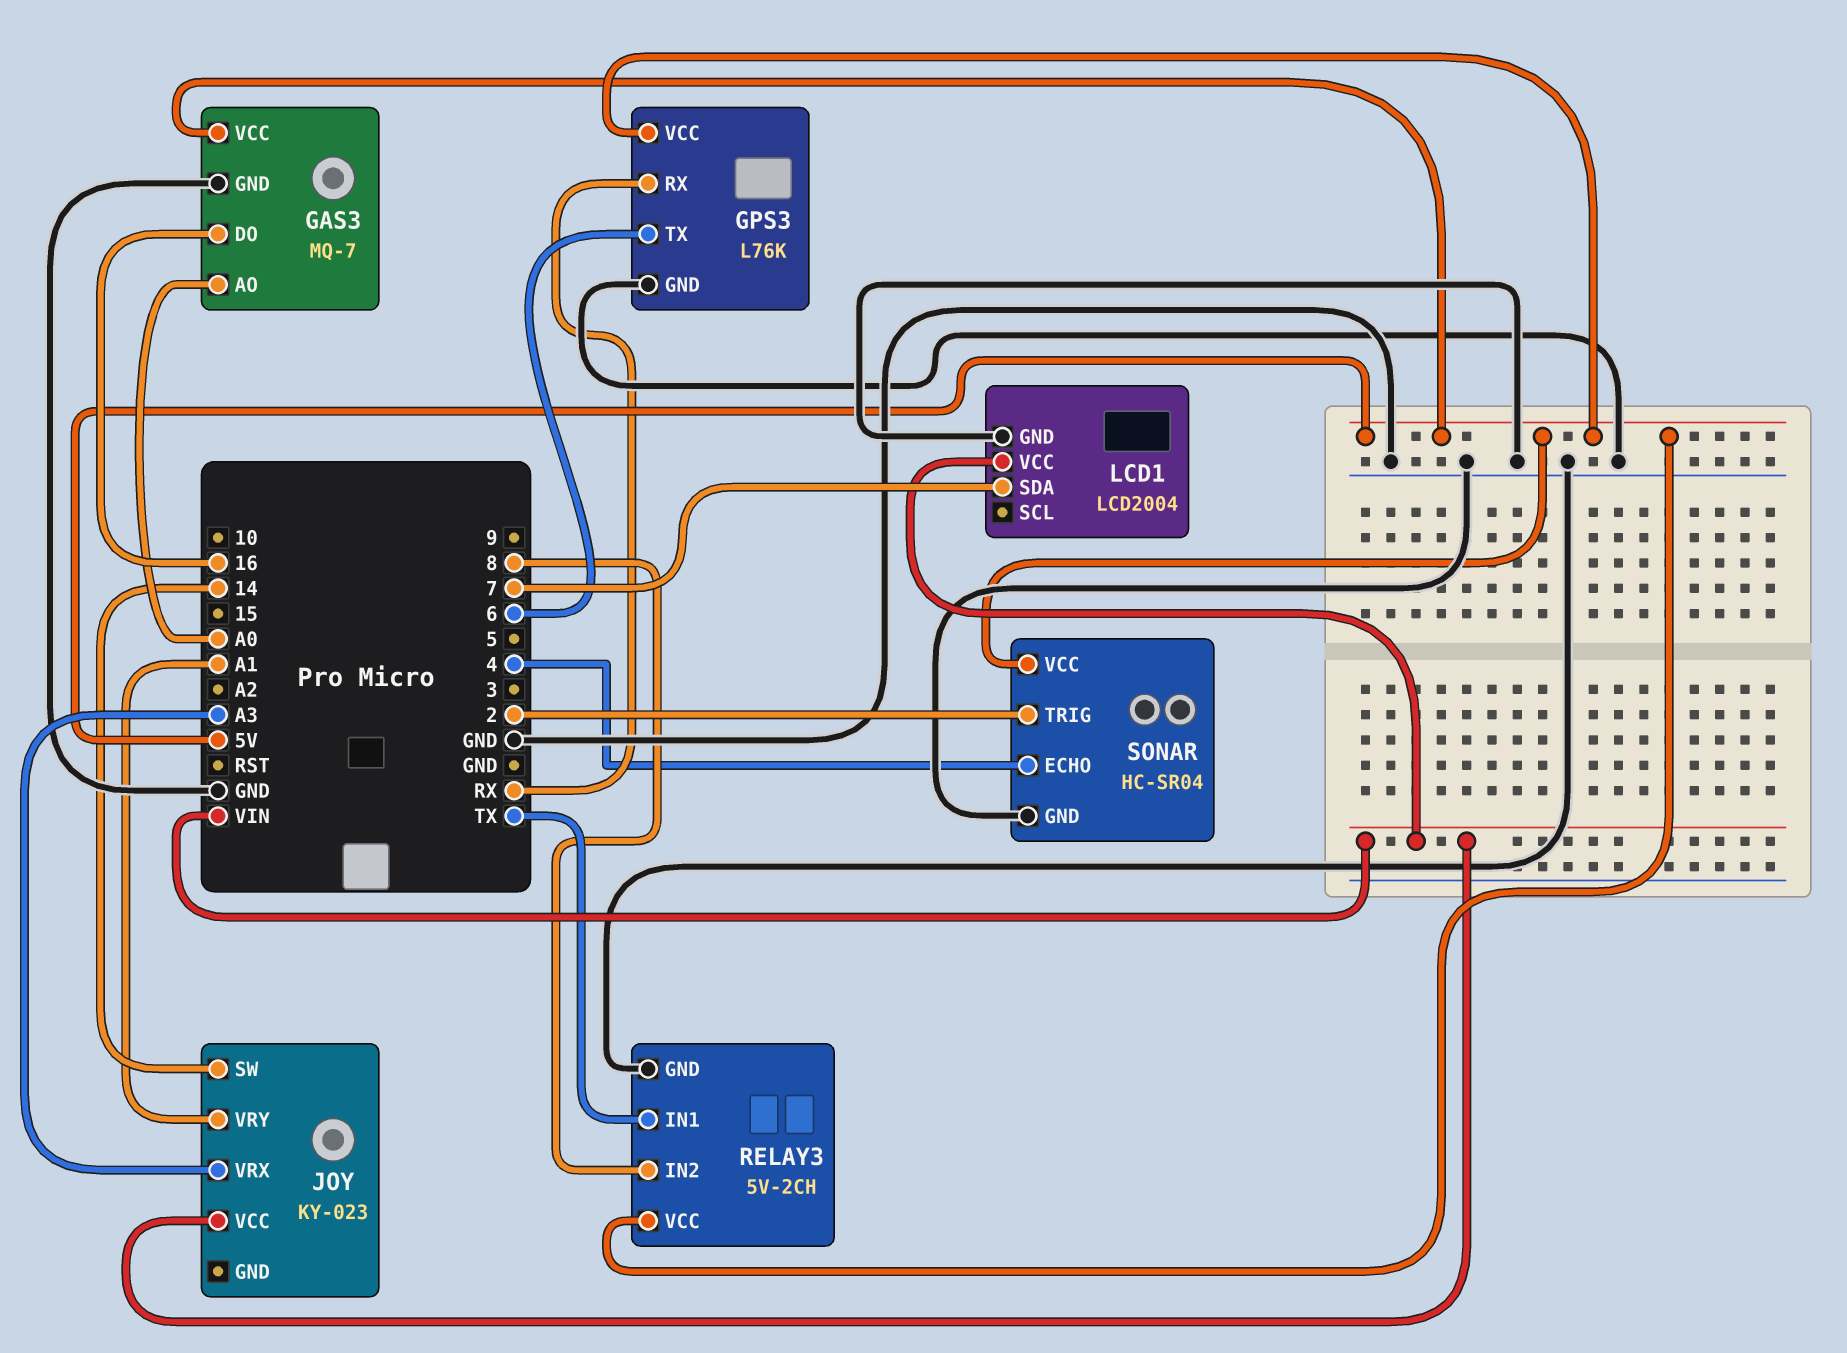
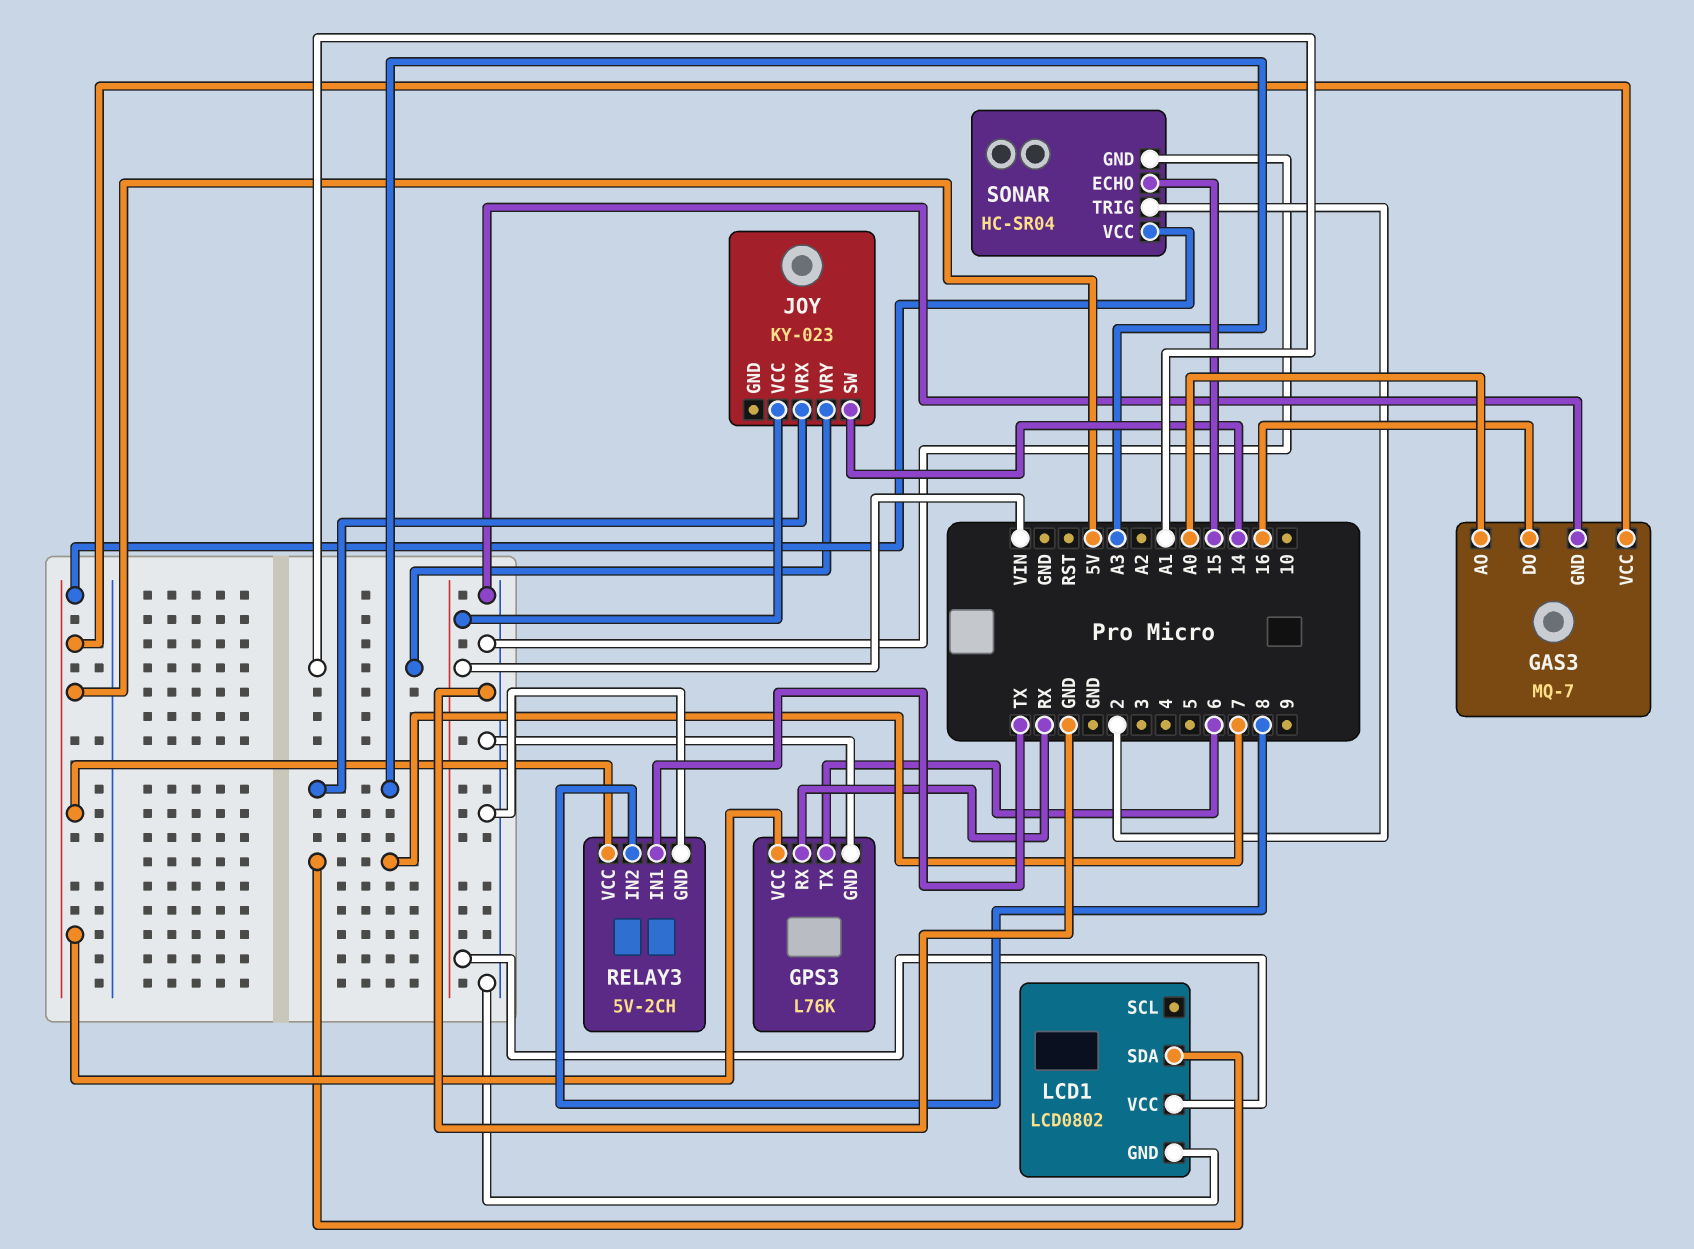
LCD1: LCD2004 -> LCD0802
SONAR pin ECHO: 4 -> 15

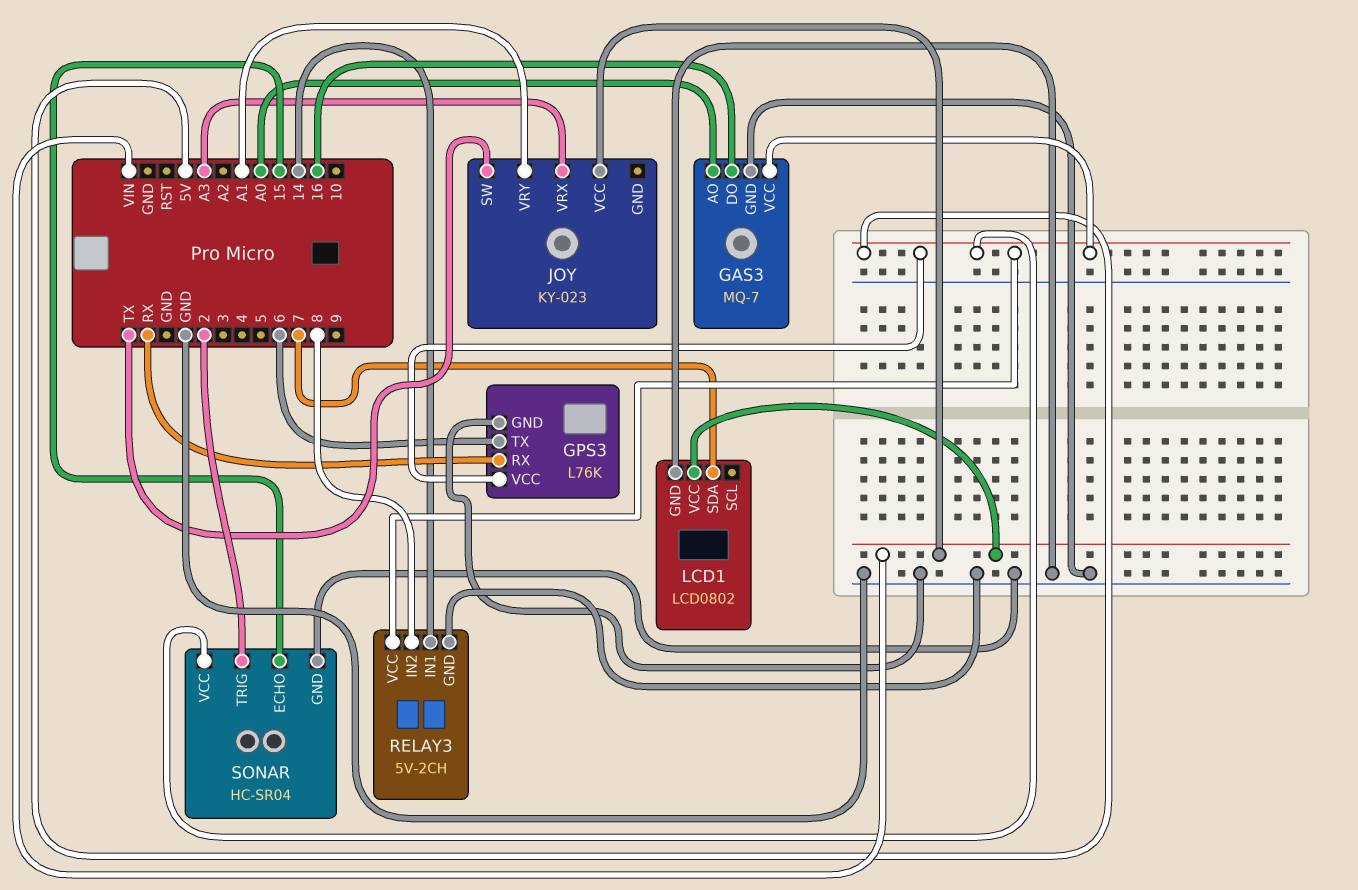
JOY pin SW: 14 -> TX
RELAY3 pin IN1: TX -> 14

